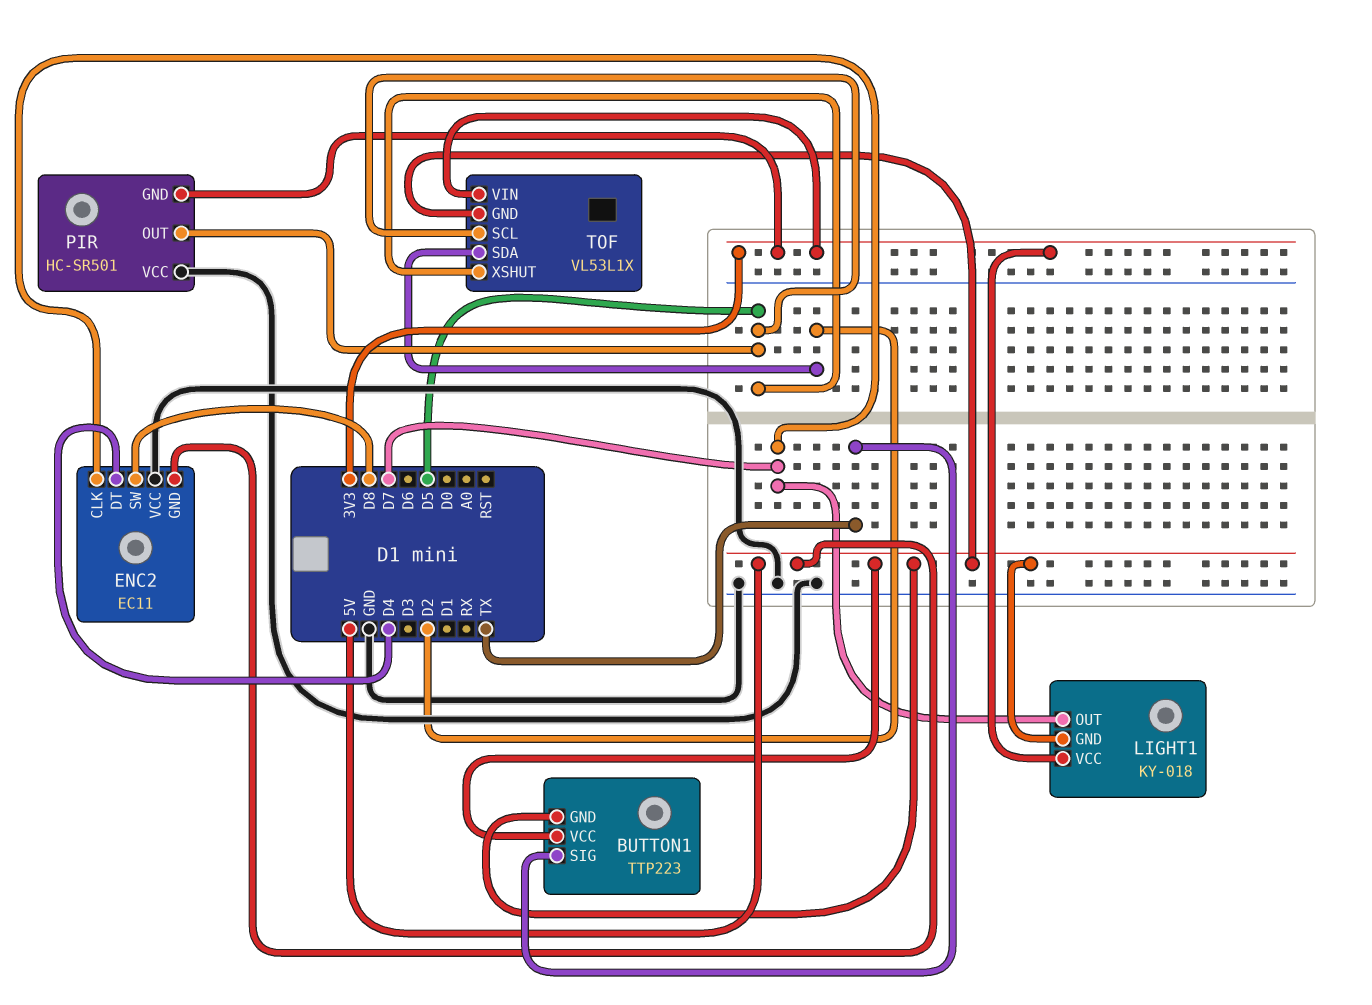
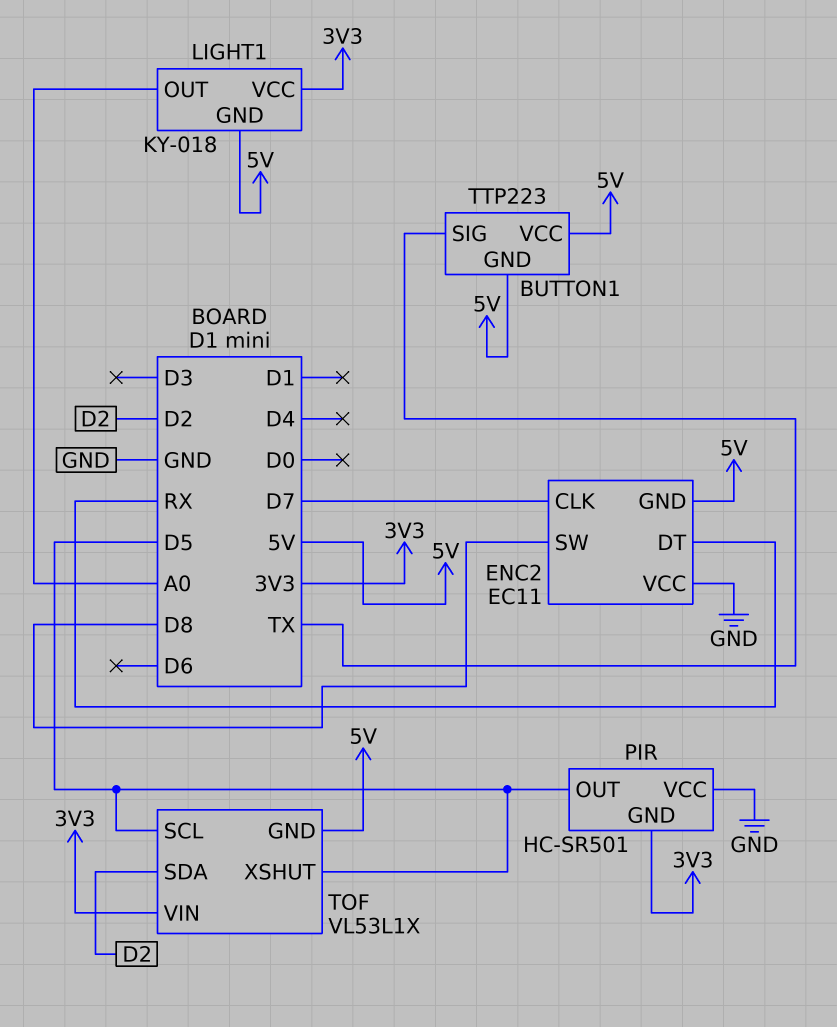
ENC2 pin DT: D4 -> RX
LIGHT1 pin OUT: D7 -> A0

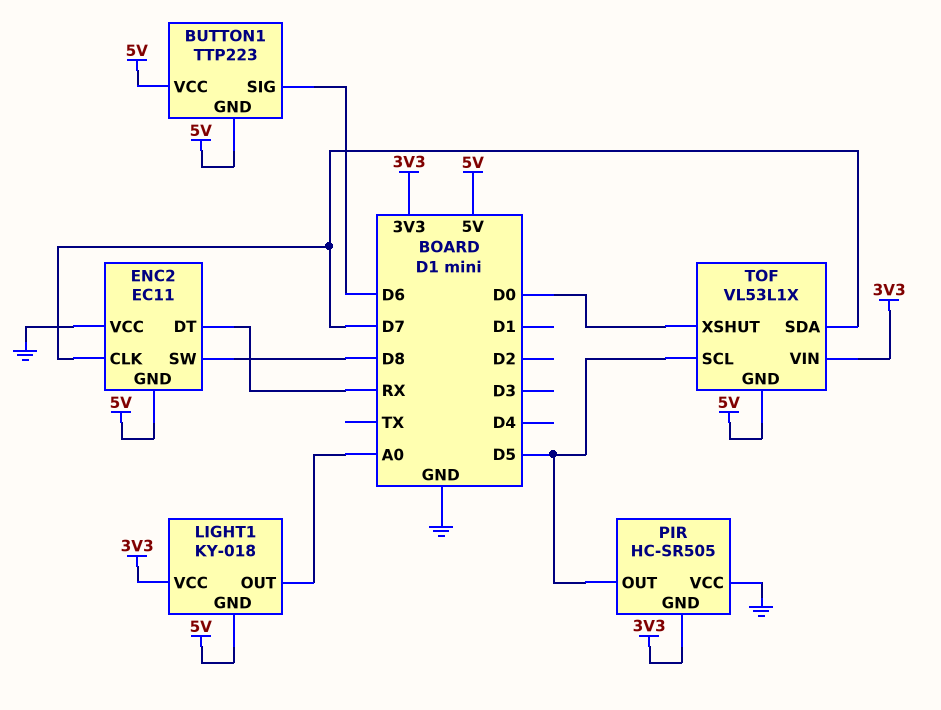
BUTTON1 pin SIG: TX -> D6
PIR: HC-SR501 -> HC-SR505
TOF pin SDA: D2 -> D7
TOF pin XSHUT: D5 -> D0

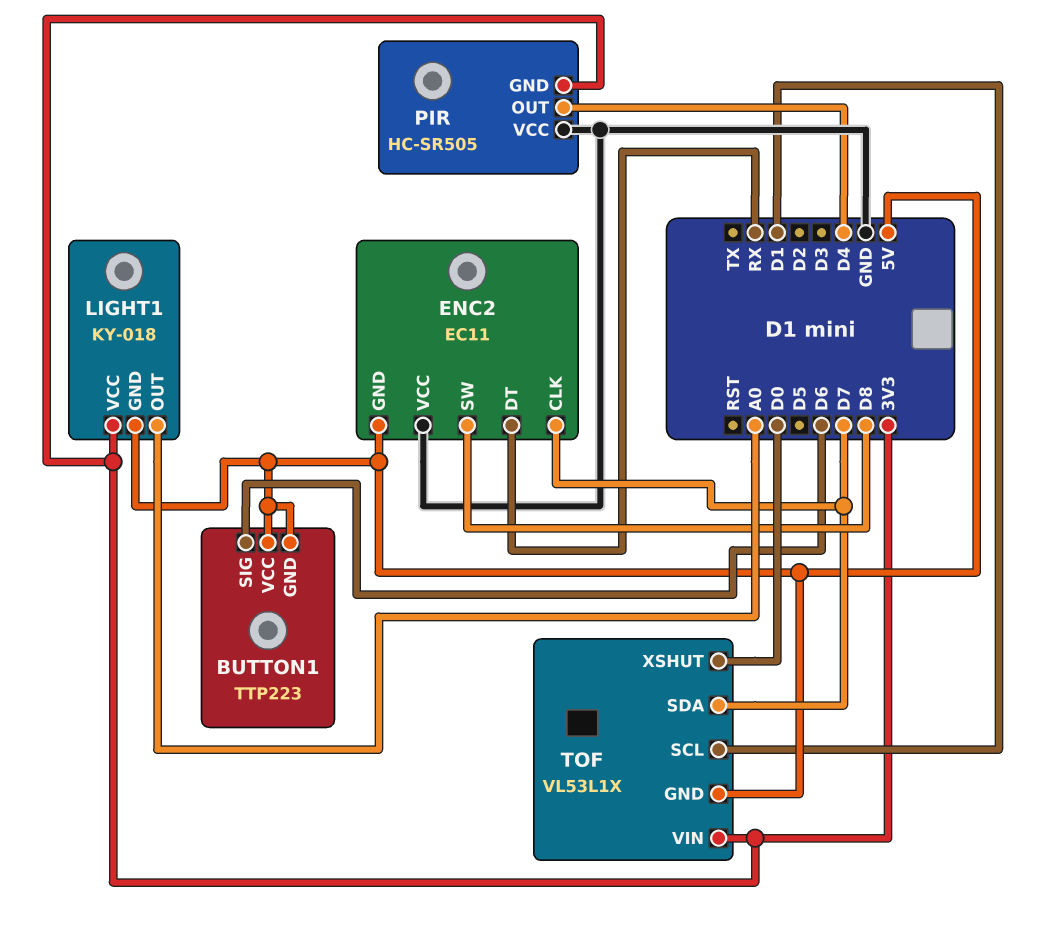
PIR pin OUT: D5 -> D4
TOF pin SCL: D5 -> D1

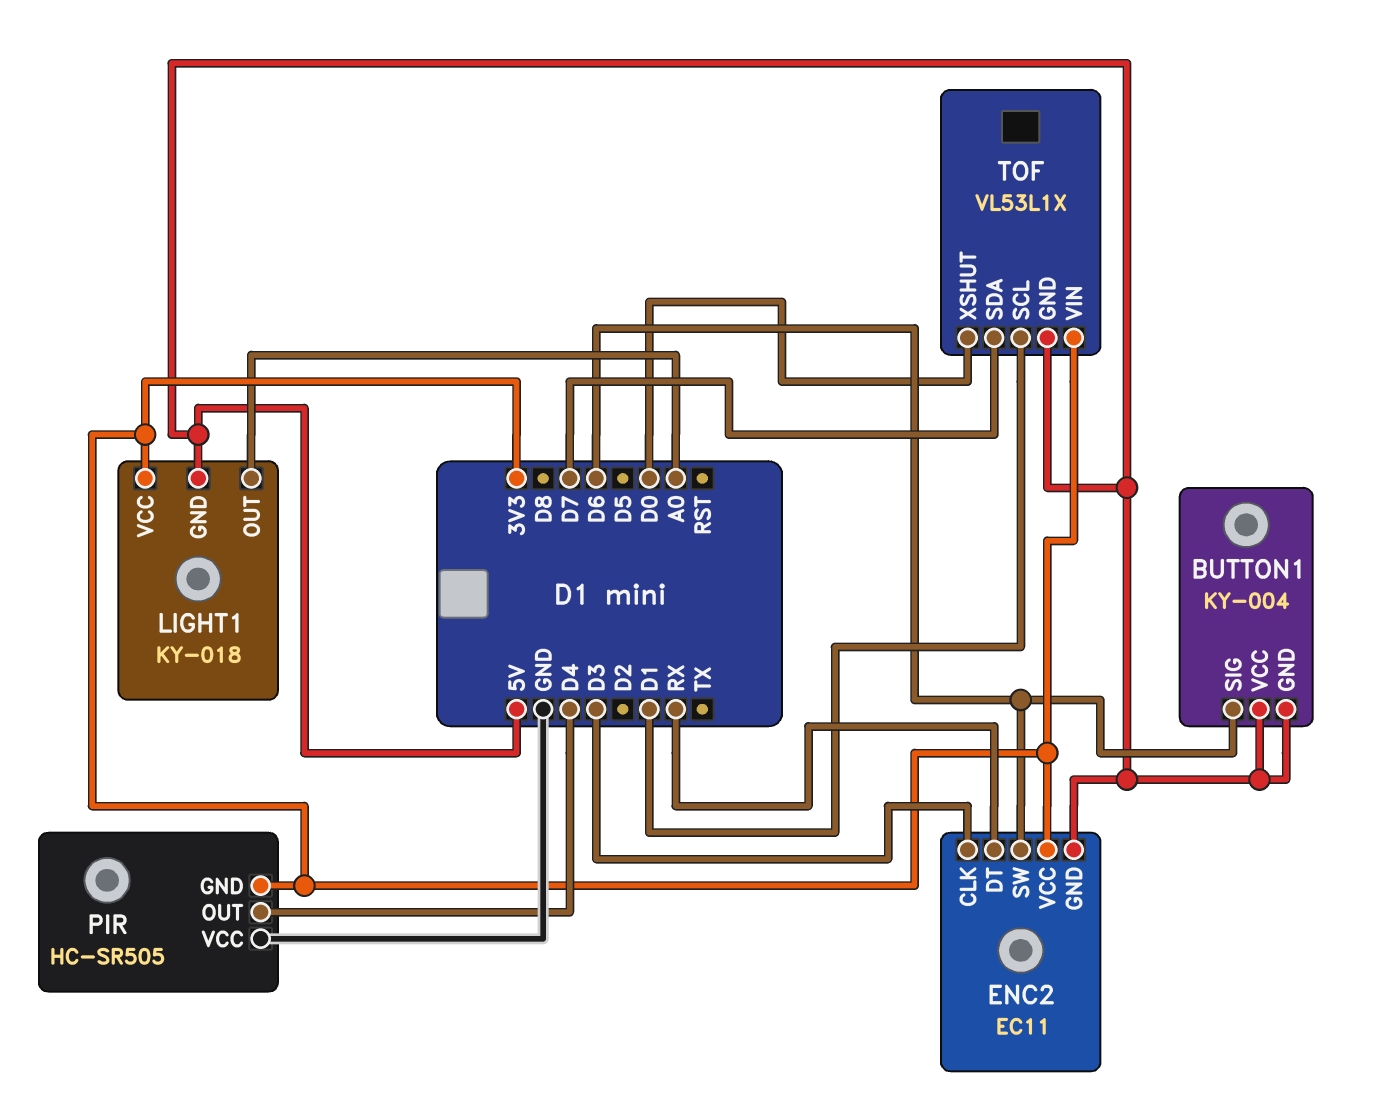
BUTTON1: TTP223 -> KY-004
ENC2 pin CLK: D7 -> D3
ENC2 pin SW: D8 -> D6
ENC2 pin VCC: GND -> 3V3

